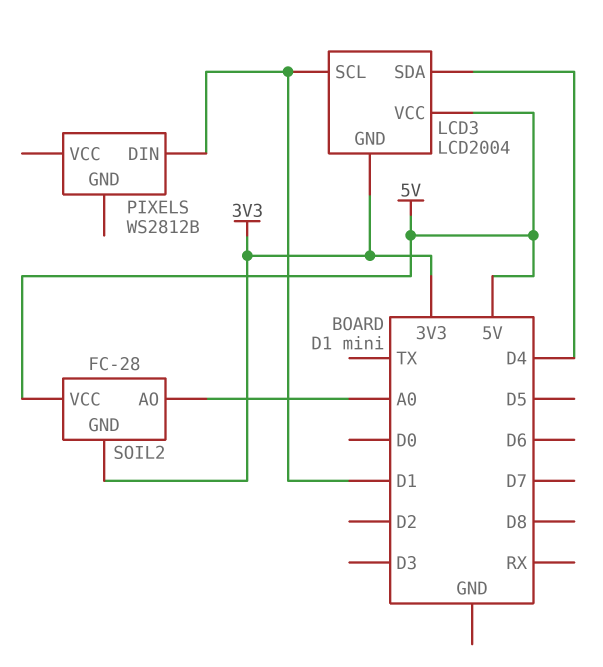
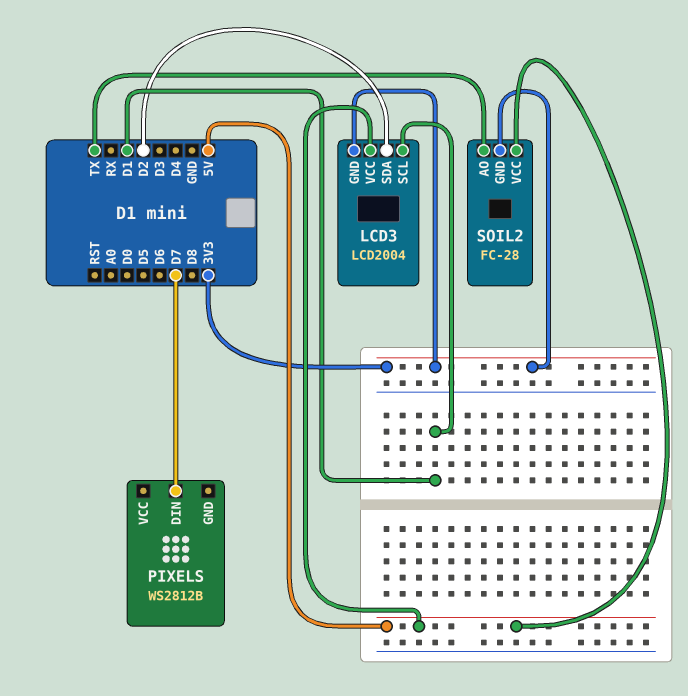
LCD3 pin SDA: D4 -> D2
PIXELS pin DIN: D1 -> D7
SOIL2 pin AO: A0 -> TX

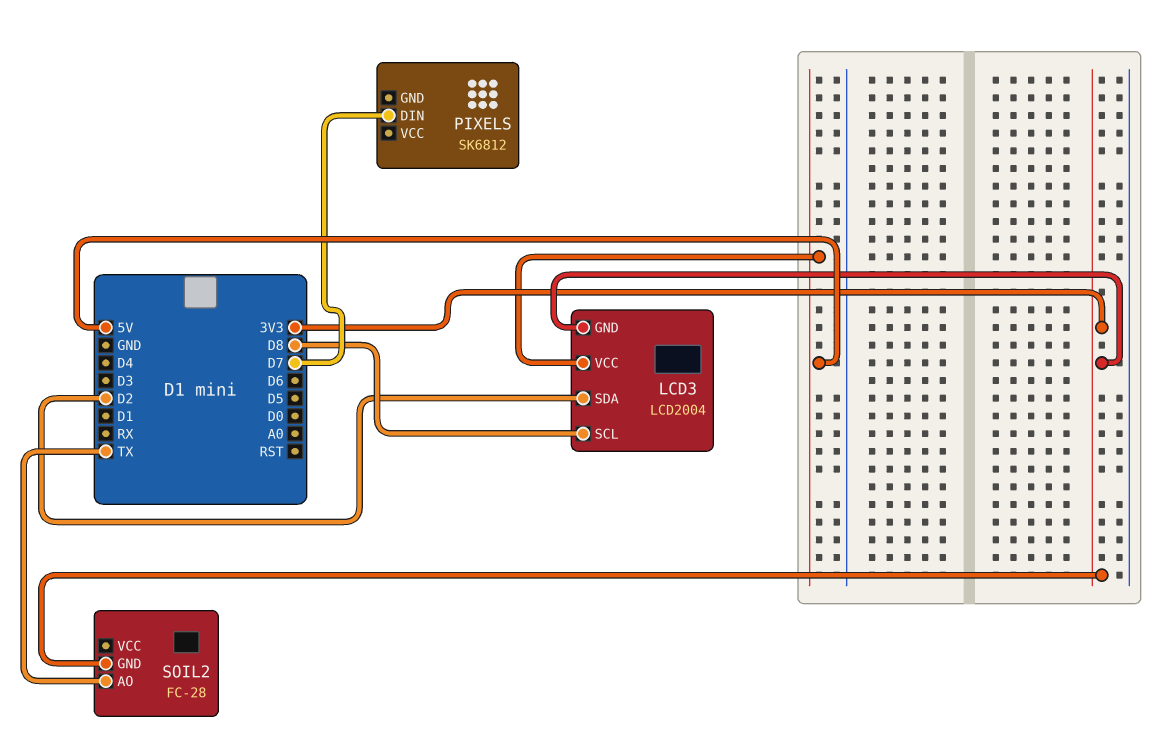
LCD3 pin SCL: D1 -> D8
PIXELS: WS2812B -> SK6812
SOIL2 pin VCC: 5V -> none

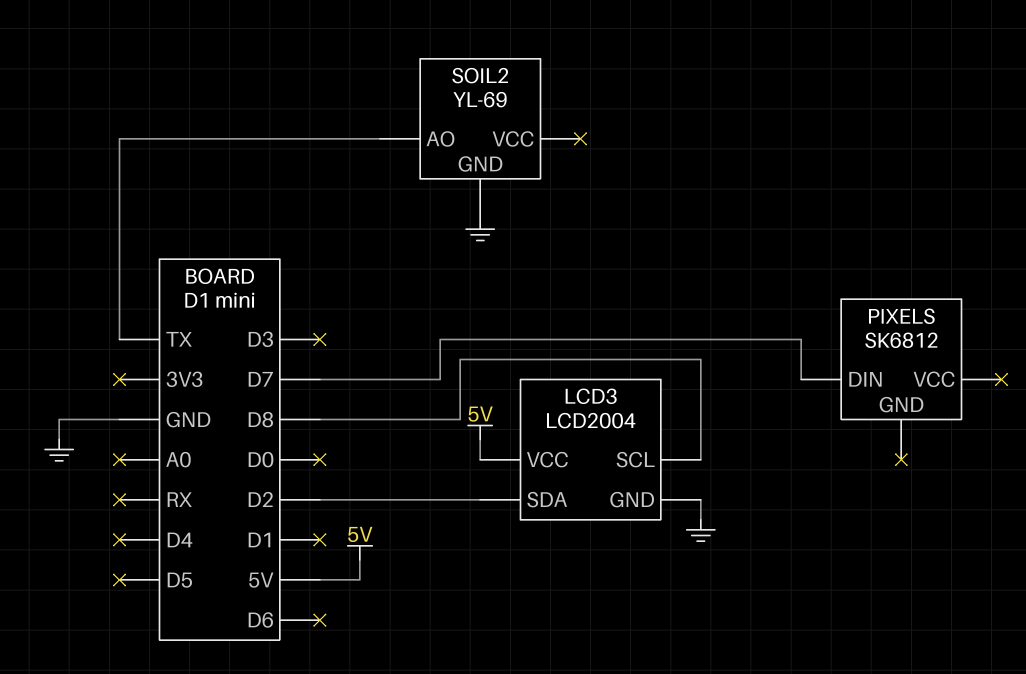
LCD3 pin GND: 3V3 -> GND
SOIL2: FC-28 -> YL-69
SOIL2 pin GND: 3V3 -> GND

